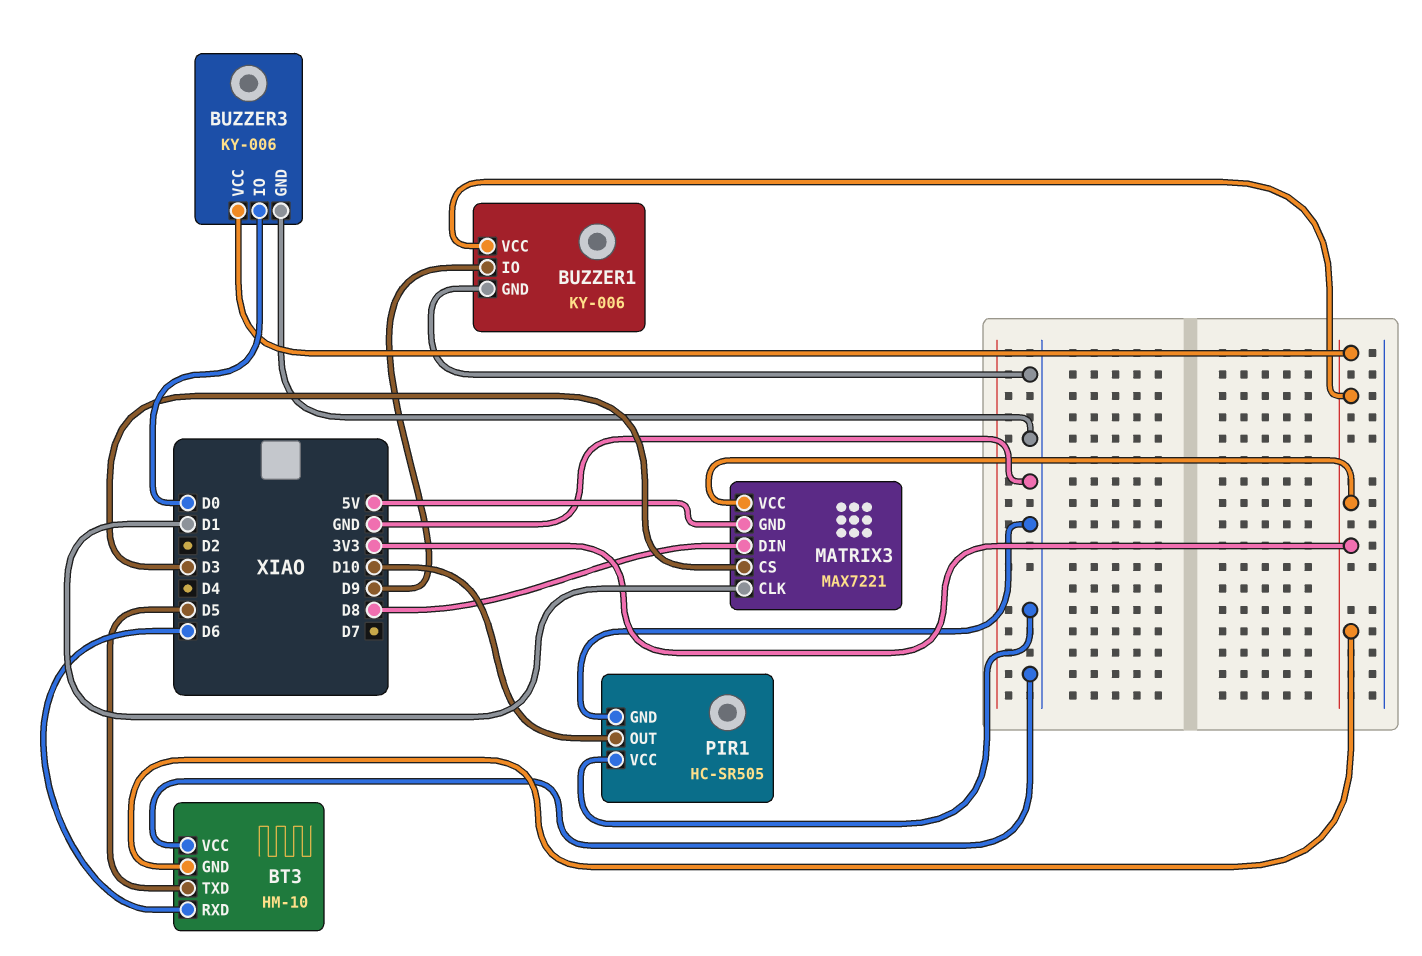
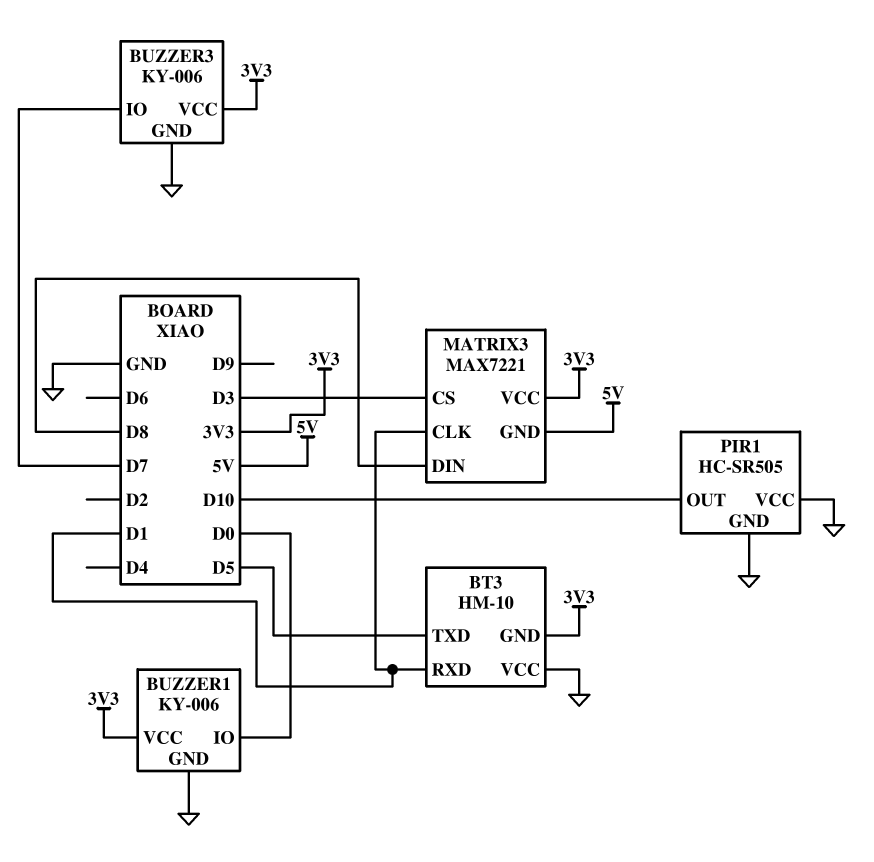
BT3 pin RXD: D6 -> D1
BUZZER1 pin IO: D9 -> D0
BUZZER3 pin IO: D0 -> D7

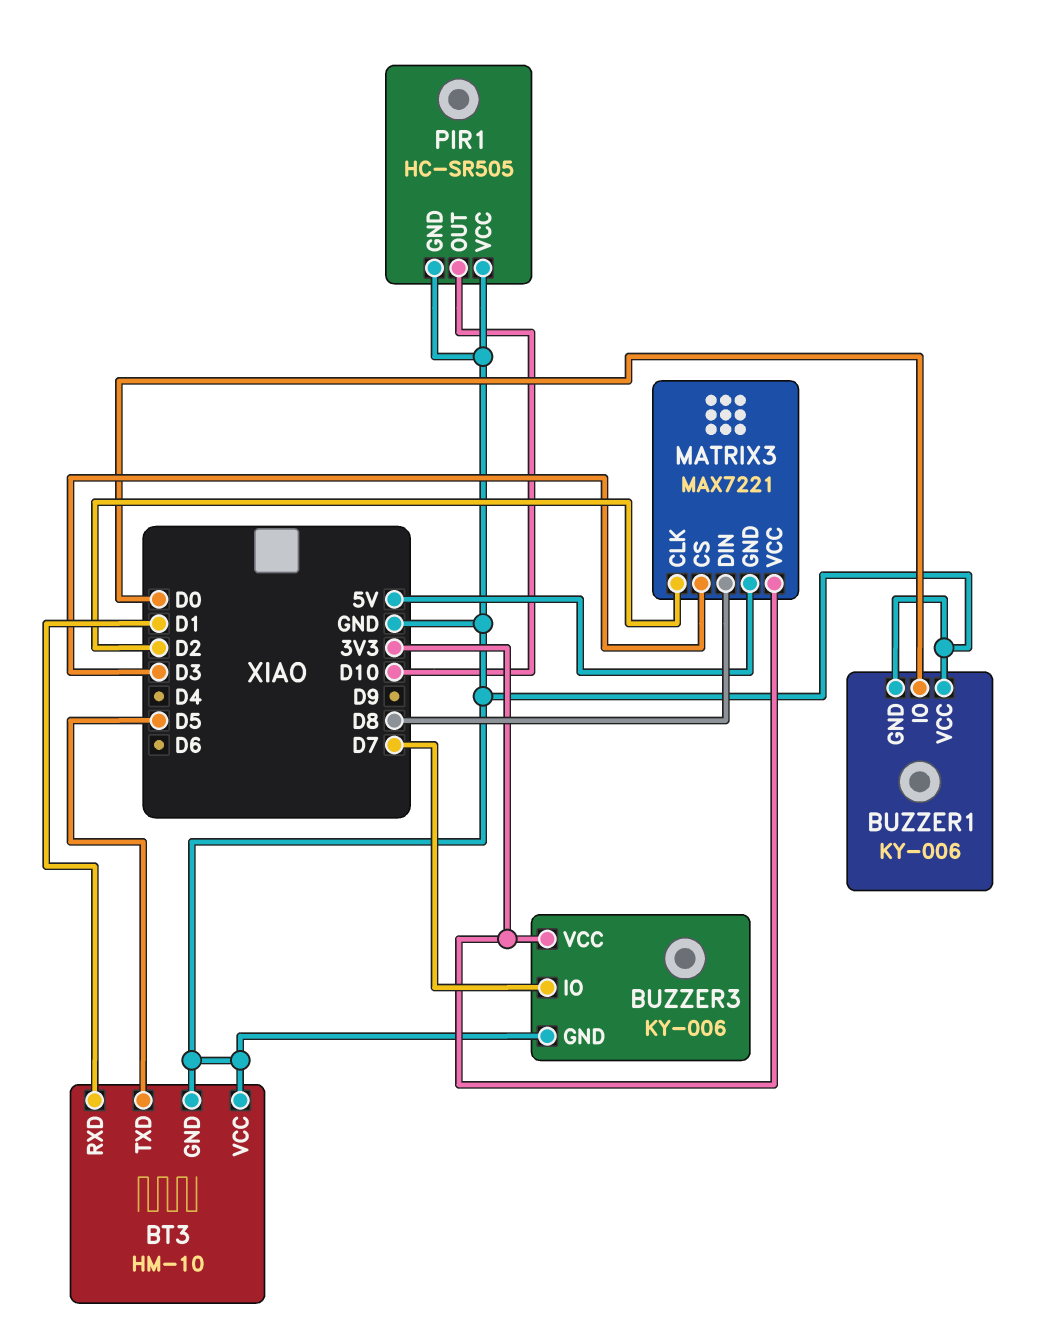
BT3 pin GND: 3V3 -> GND
BUZZER1 pin VCC: 3V3 -> GND
MATRIX3 pin CLK: D1 -> D2

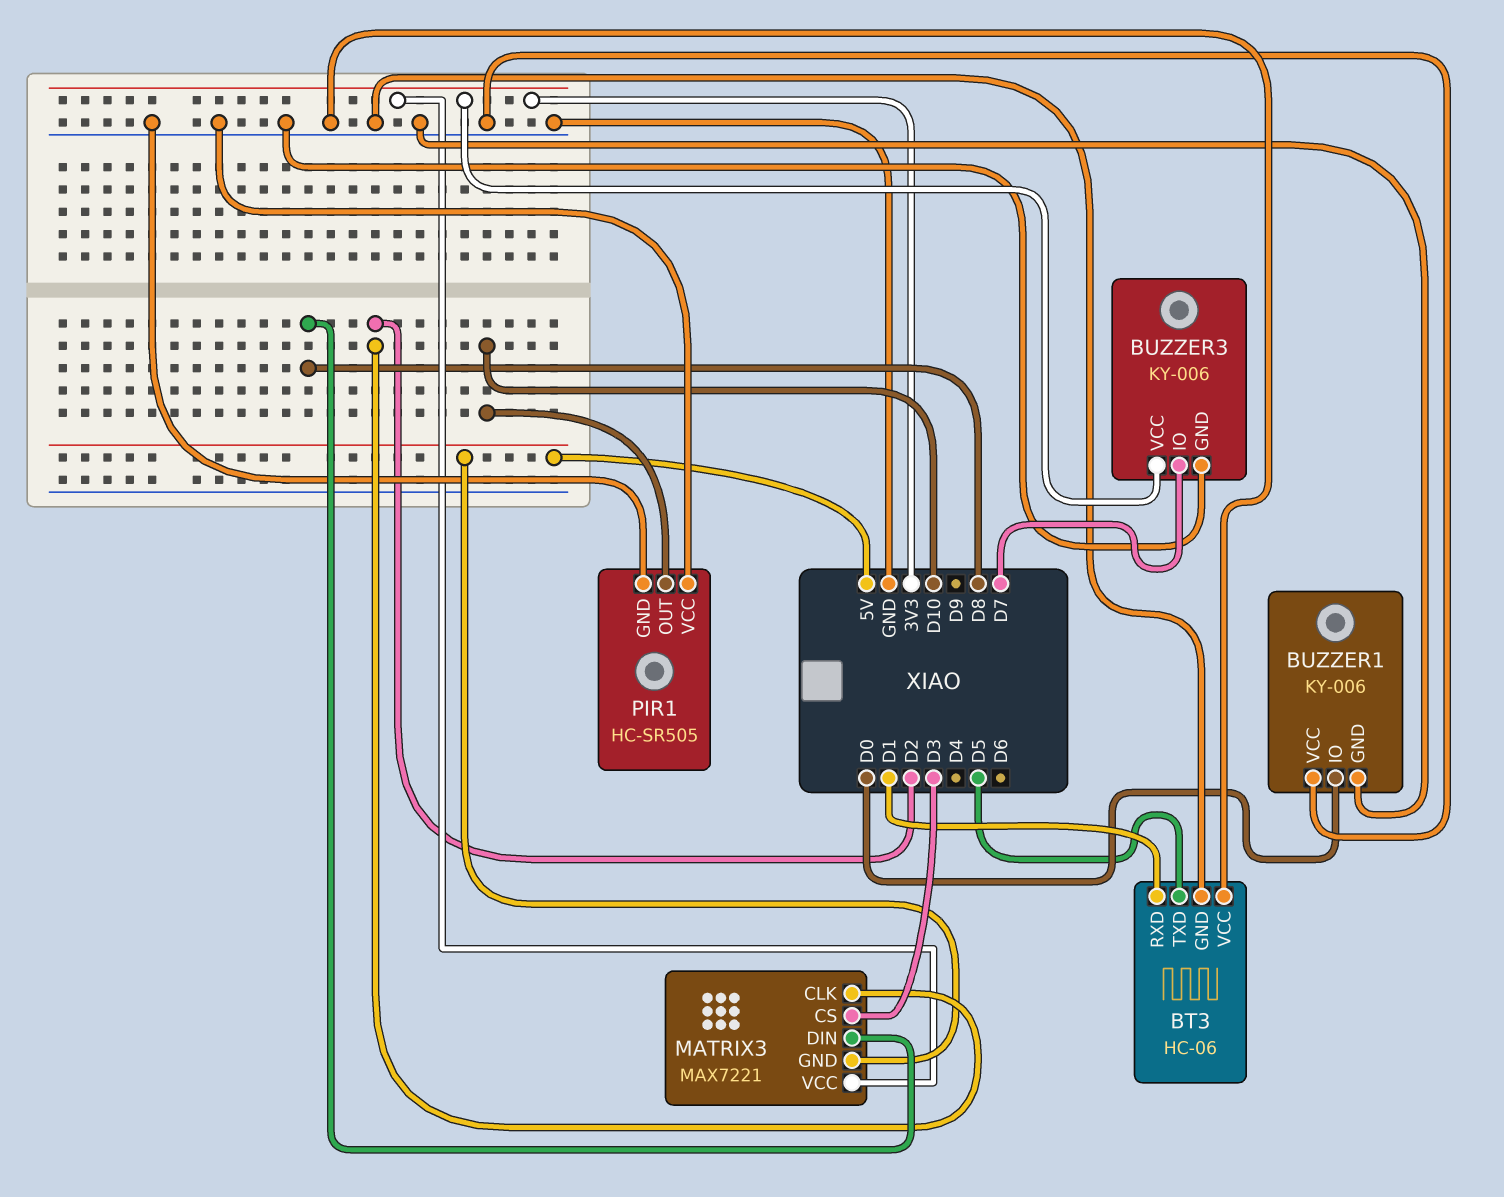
BT3: HM-10 -> HC-06

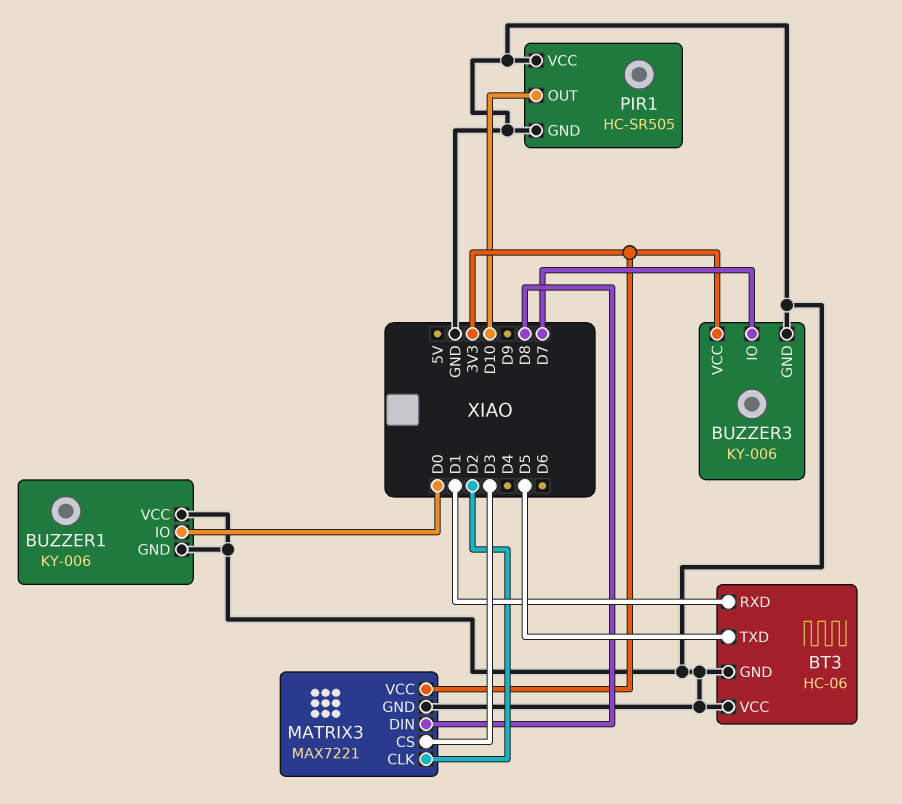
MATRIX3 pin GND: 5V -> GND

